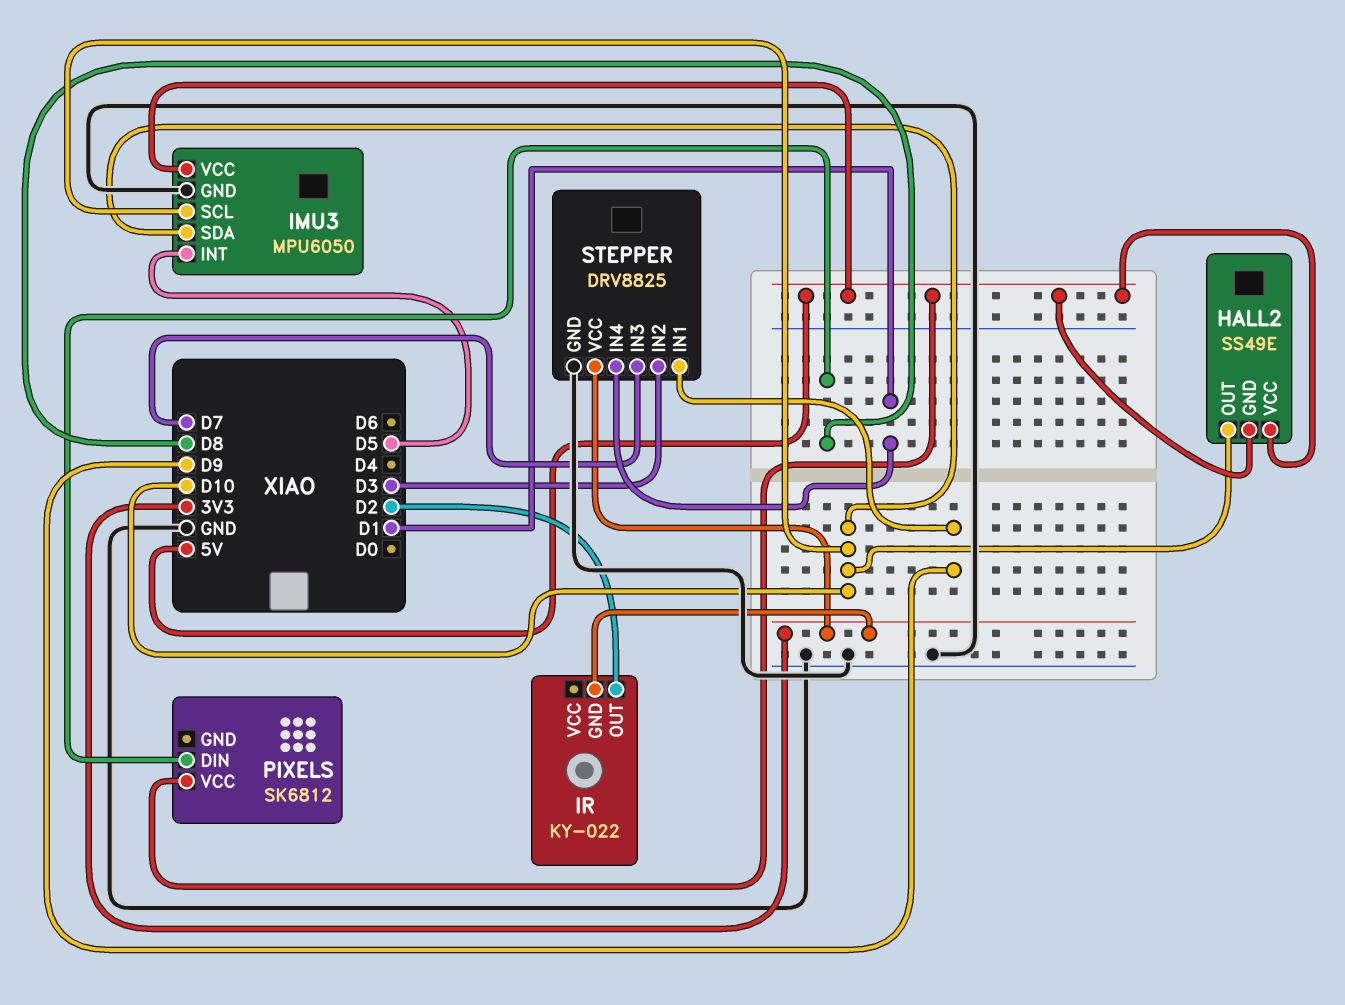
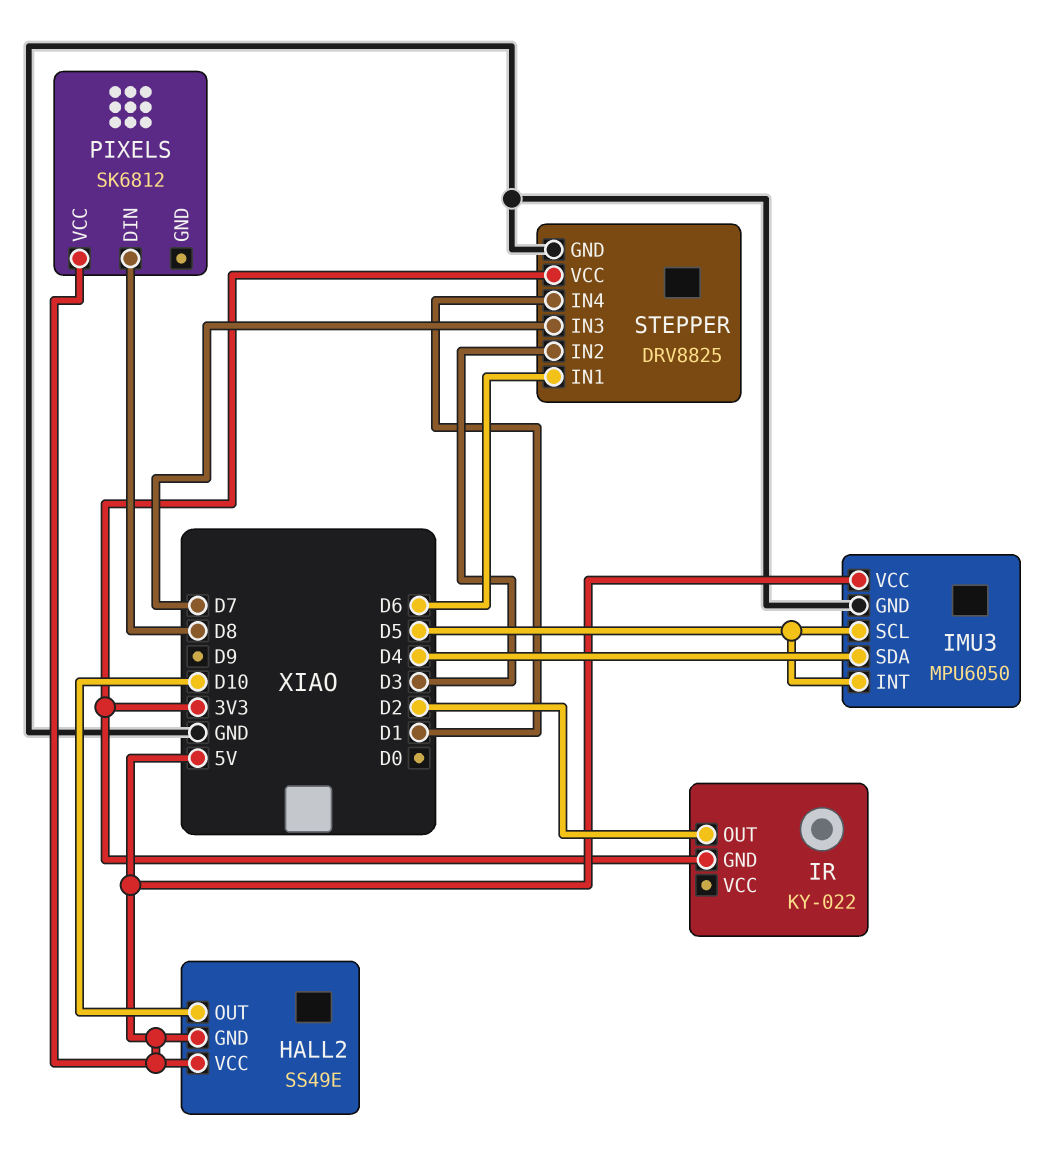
IMU3 pin SCL: D10 -> D5
IMU3 pin SDA: D10 -> D4
STEPPER pin IN1: D9 -> D6

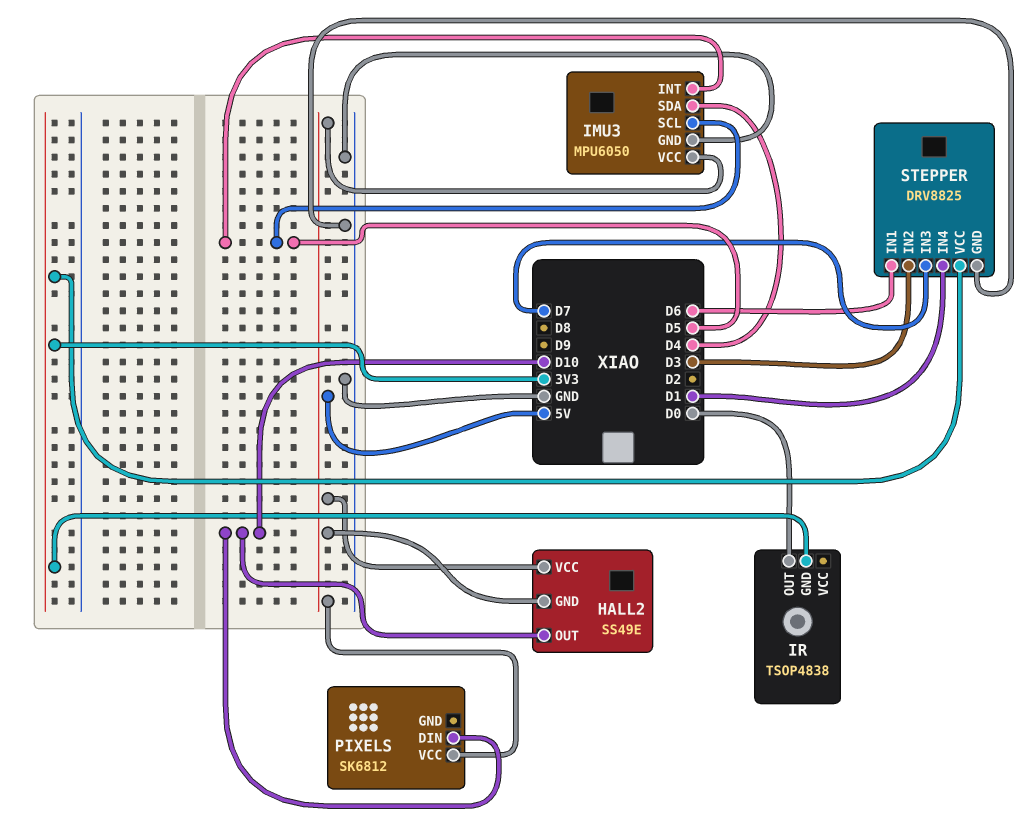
IR: KY-022 -> TSOP4838
IR pin OUT: D2 -> D0
PIXELS pin DIN: D8 -> D10

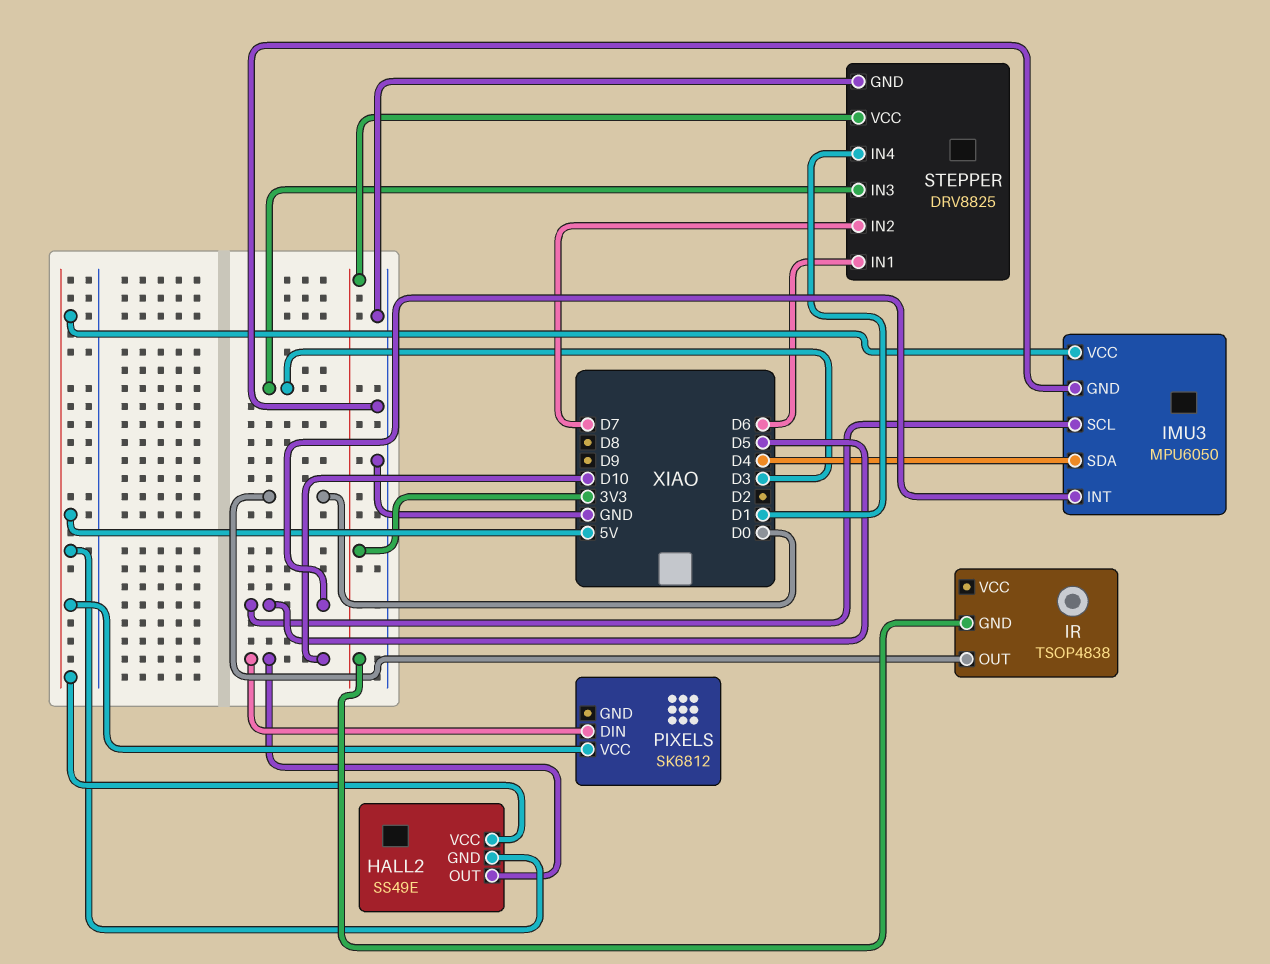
STEPPER pin IN2: D3 -> D7
STEPPER pin IN3: D7 -> D3

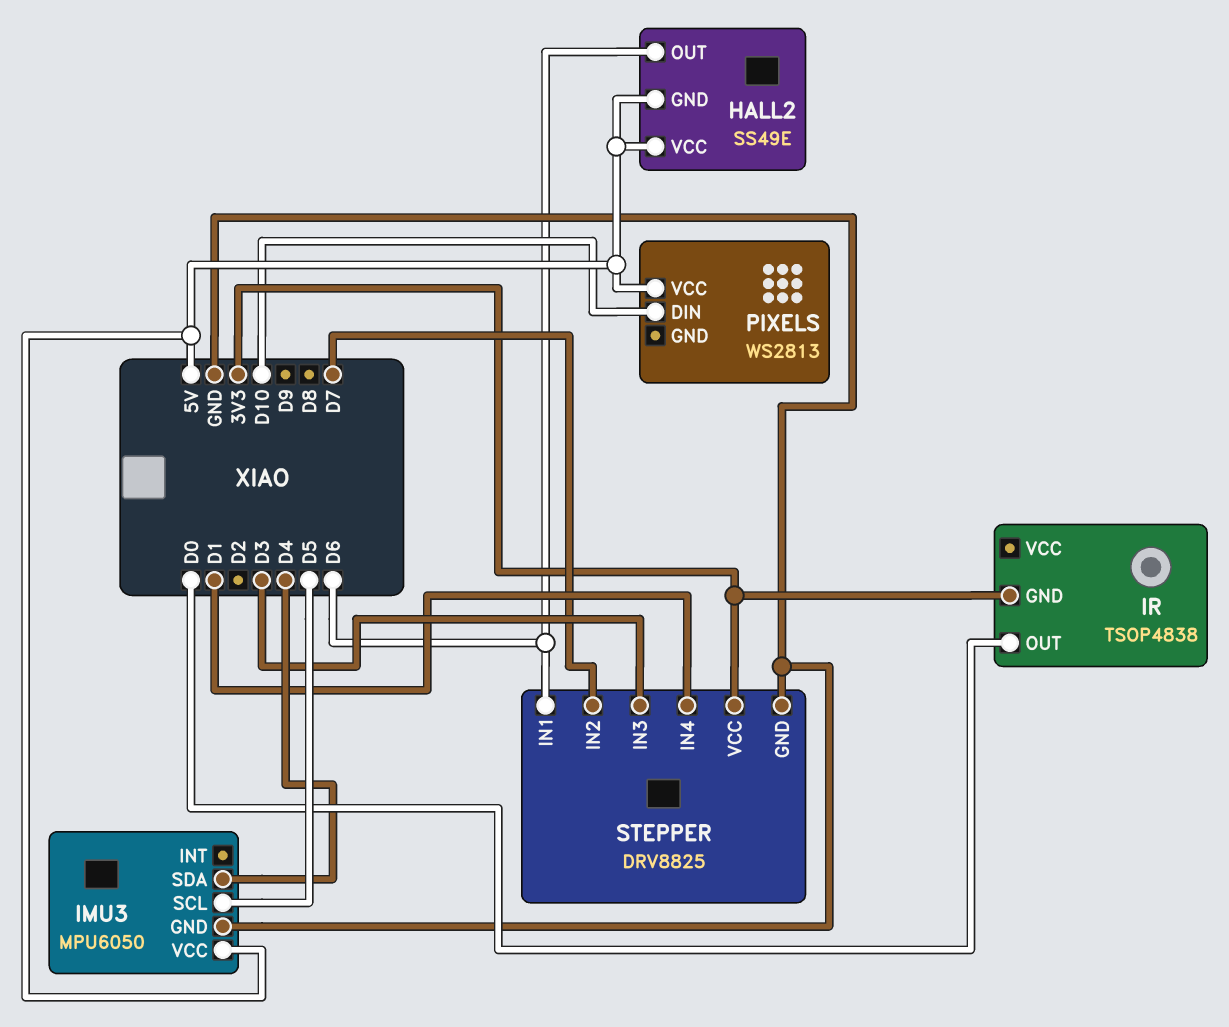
HALL2 pin OUT: D10 -> D6
IMU3 pin INT: D5 -> none
PIXELS: SK6812 -> WS2813

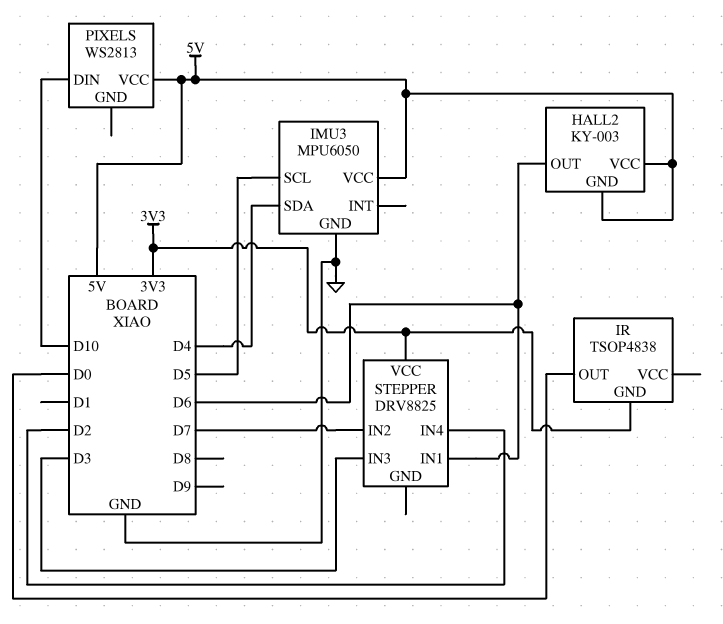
HALL2: SS49E -> KY-003
STEPPER pin GND: GND -> none
STEPPER pin IN4: D1 -> D2

